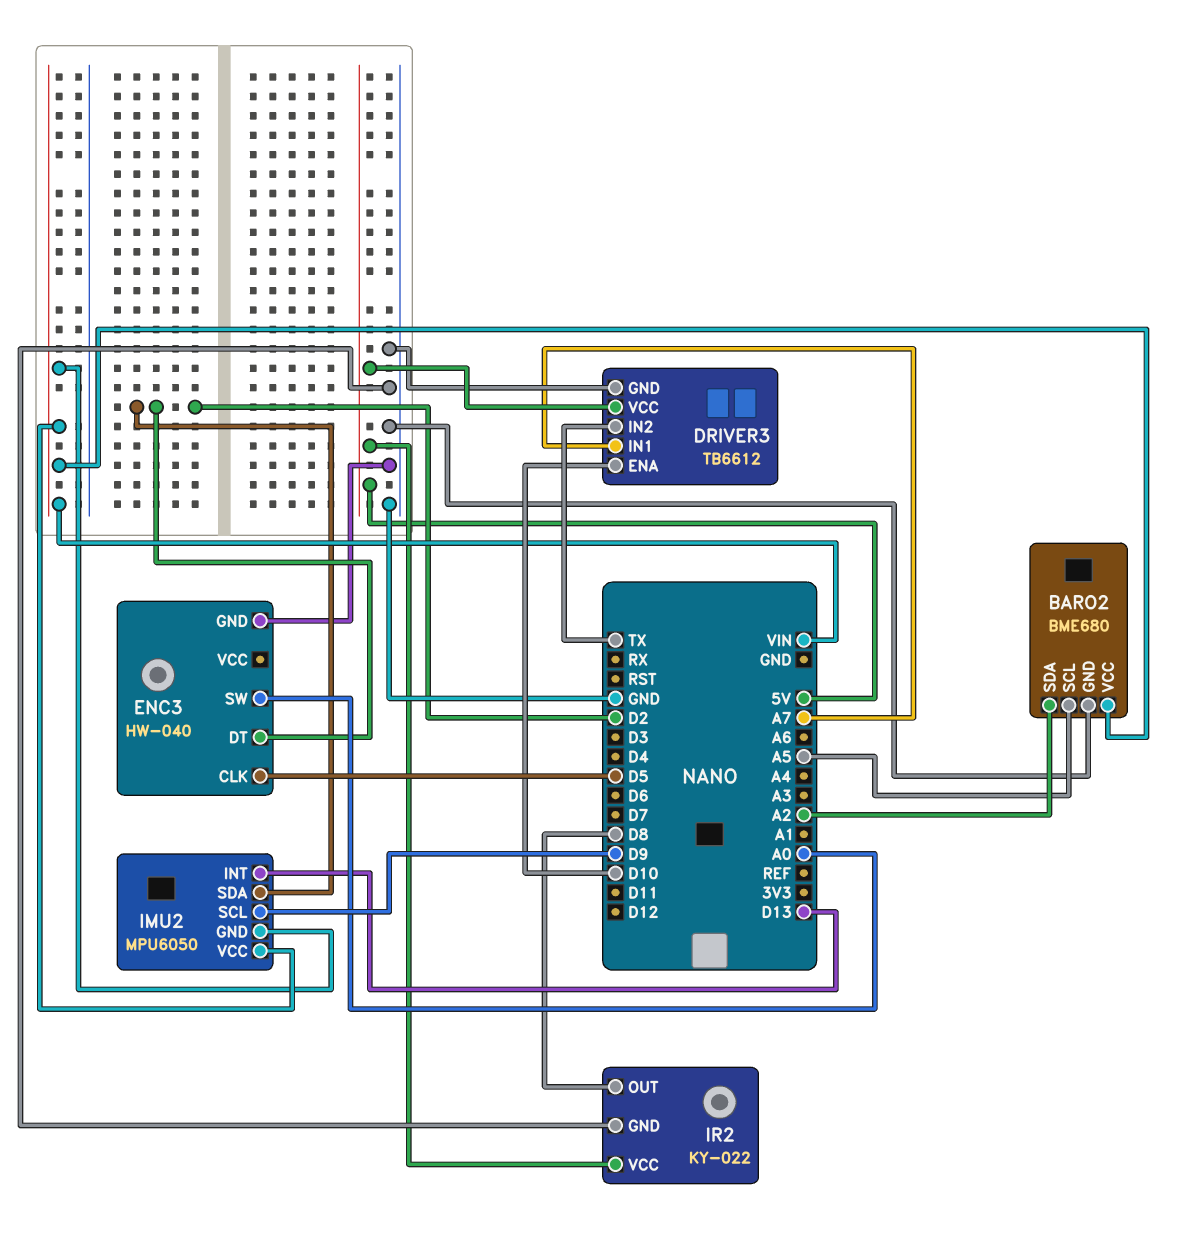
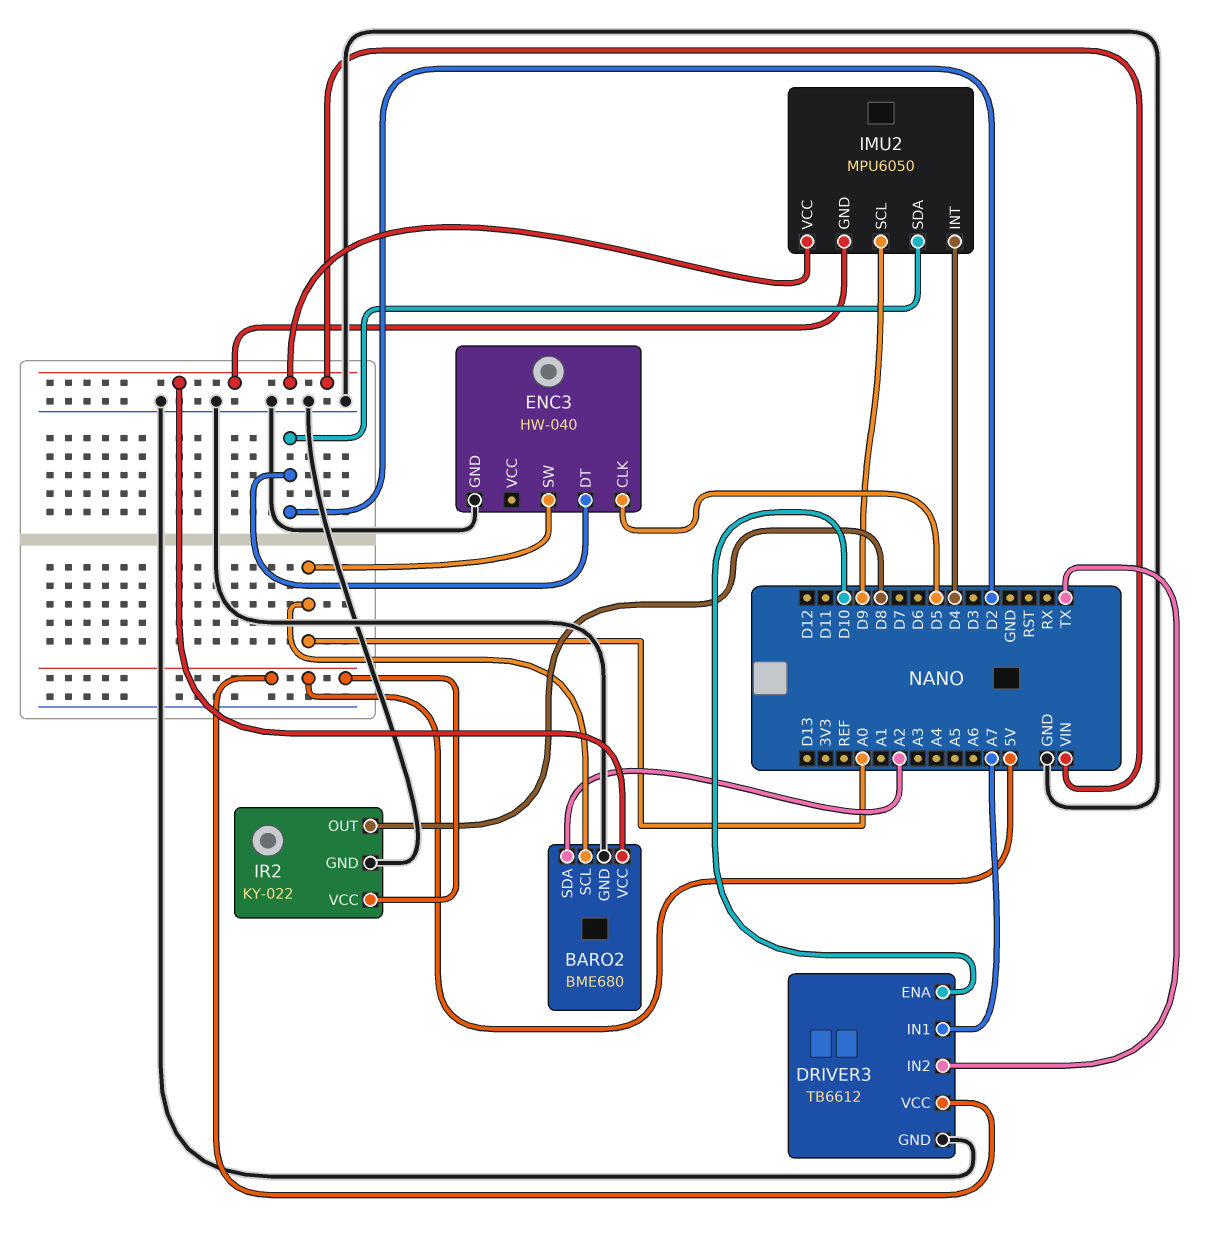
BARO2 pin SCL: A5 -> A0
IMU2 pin INT: D13 -> D4

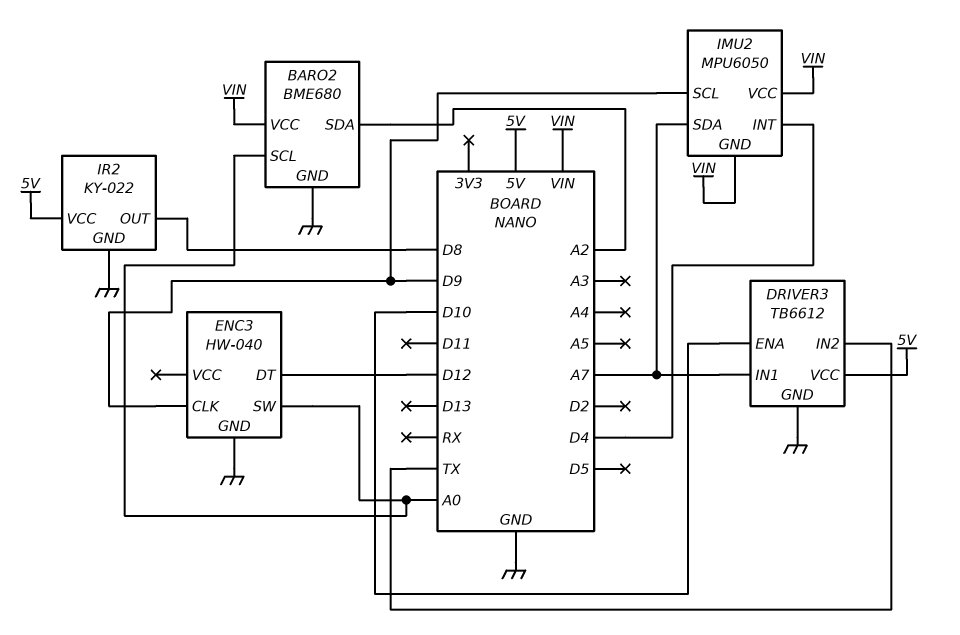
ENC3 pin CLK: D5 -> D9
ENC3 pin DT: D2 -> D12
IMU2 pin SDA: D2 -> A7

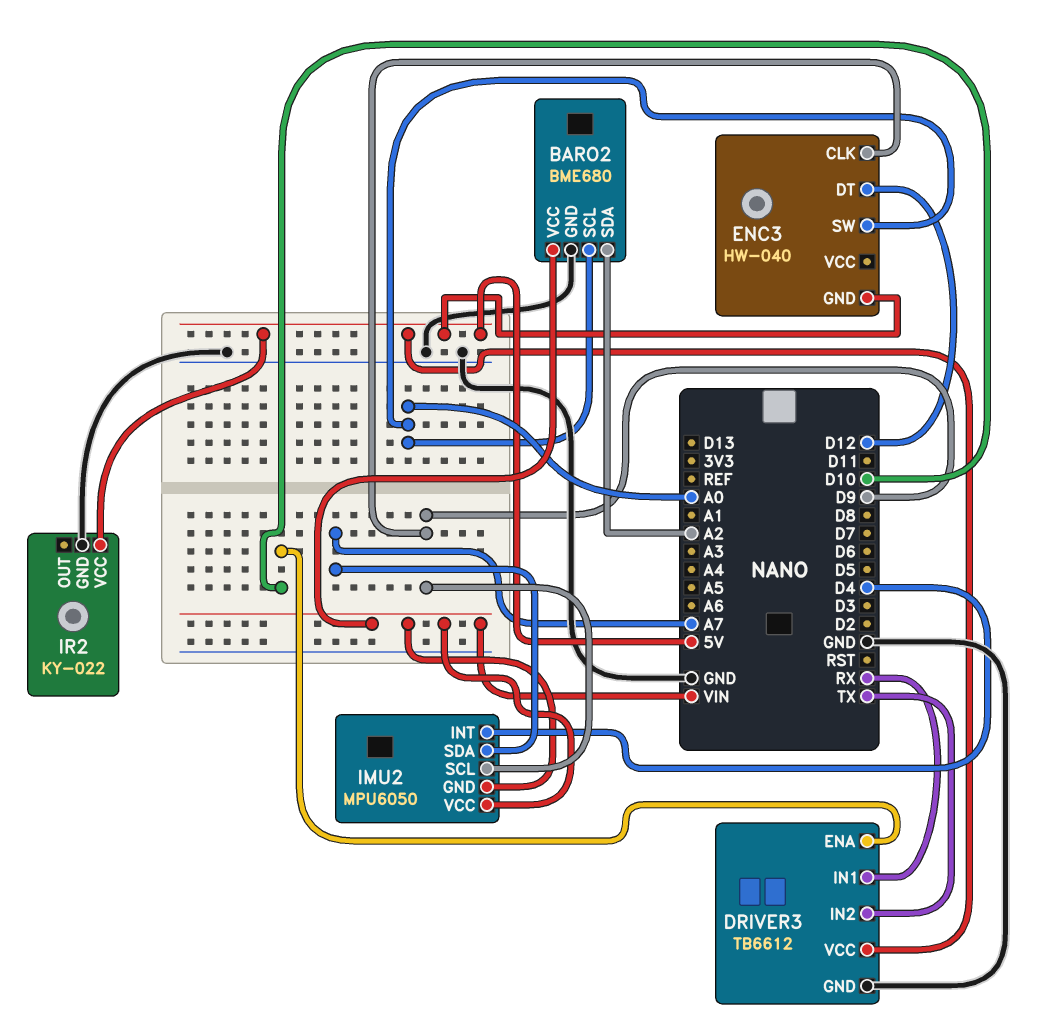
DRIVER3 pin IN1: A7 -> RX
ENC3 pin GND: GND -> 5V
IR2 pin OUT: D8 -> none

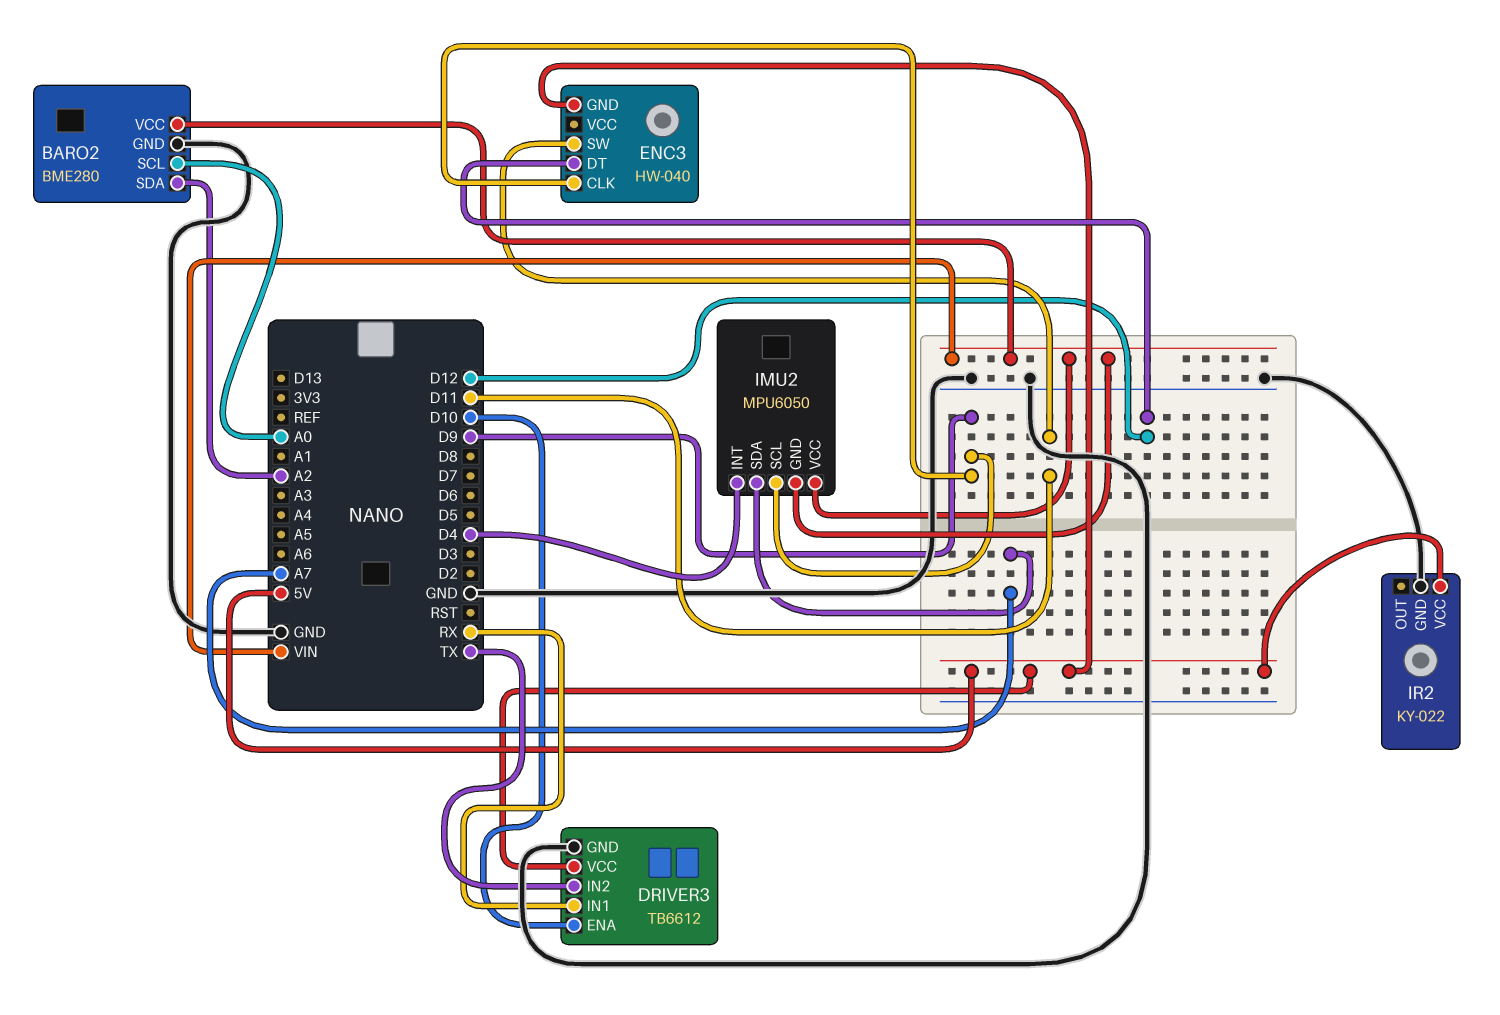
BARO2: BME680 -> BME280
ENC3 pin SW: A0 -> D11

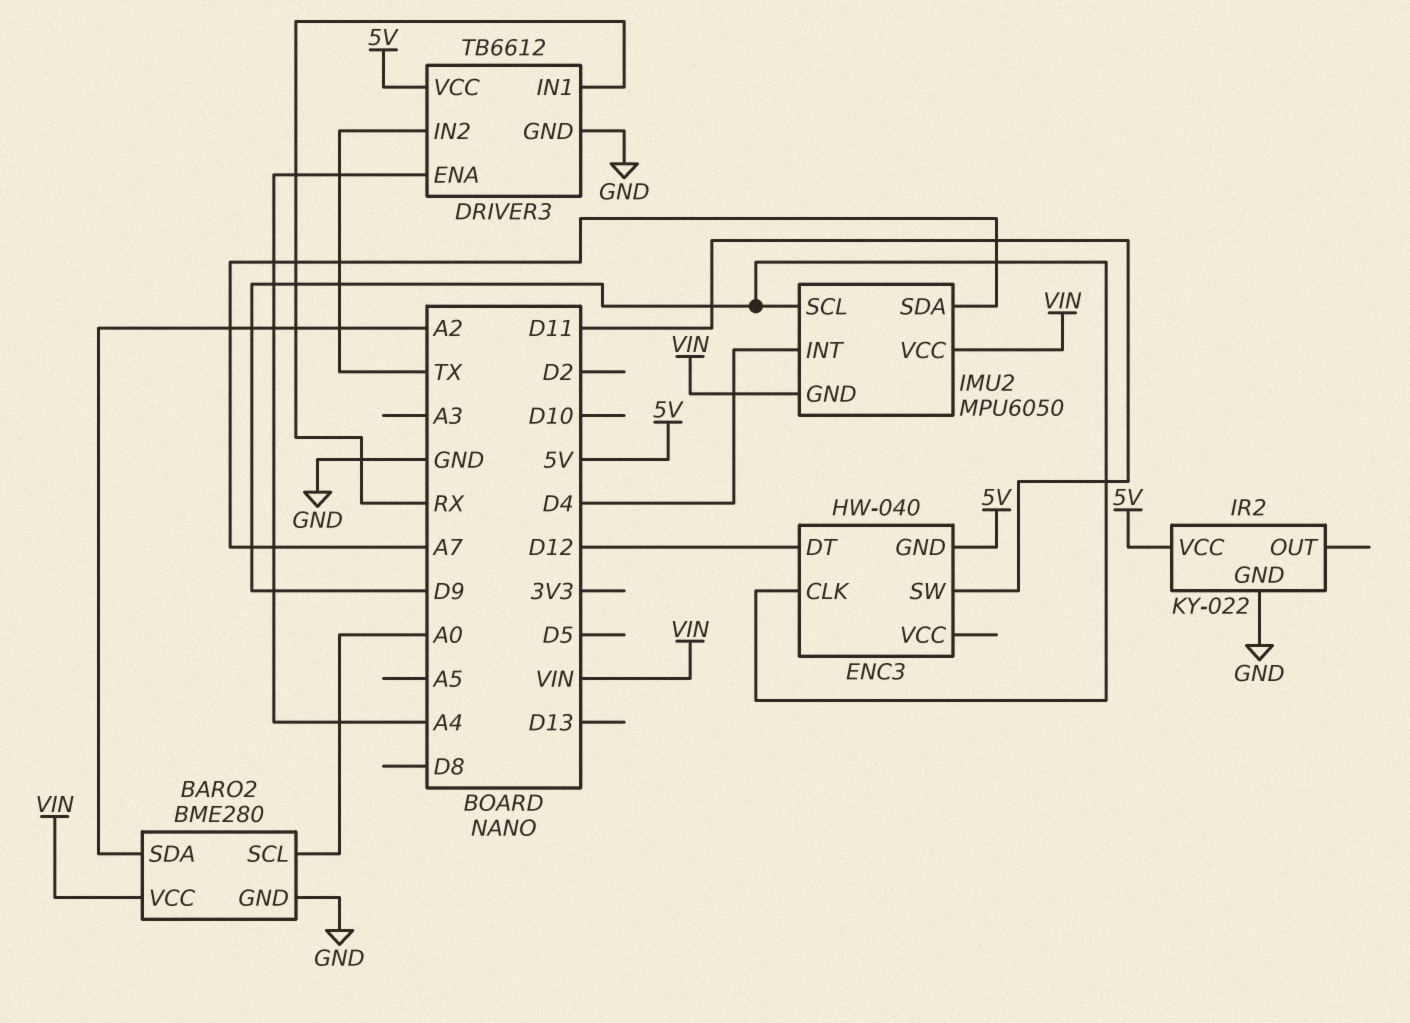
DRIVER3 pin ENA: D10 -> A4

